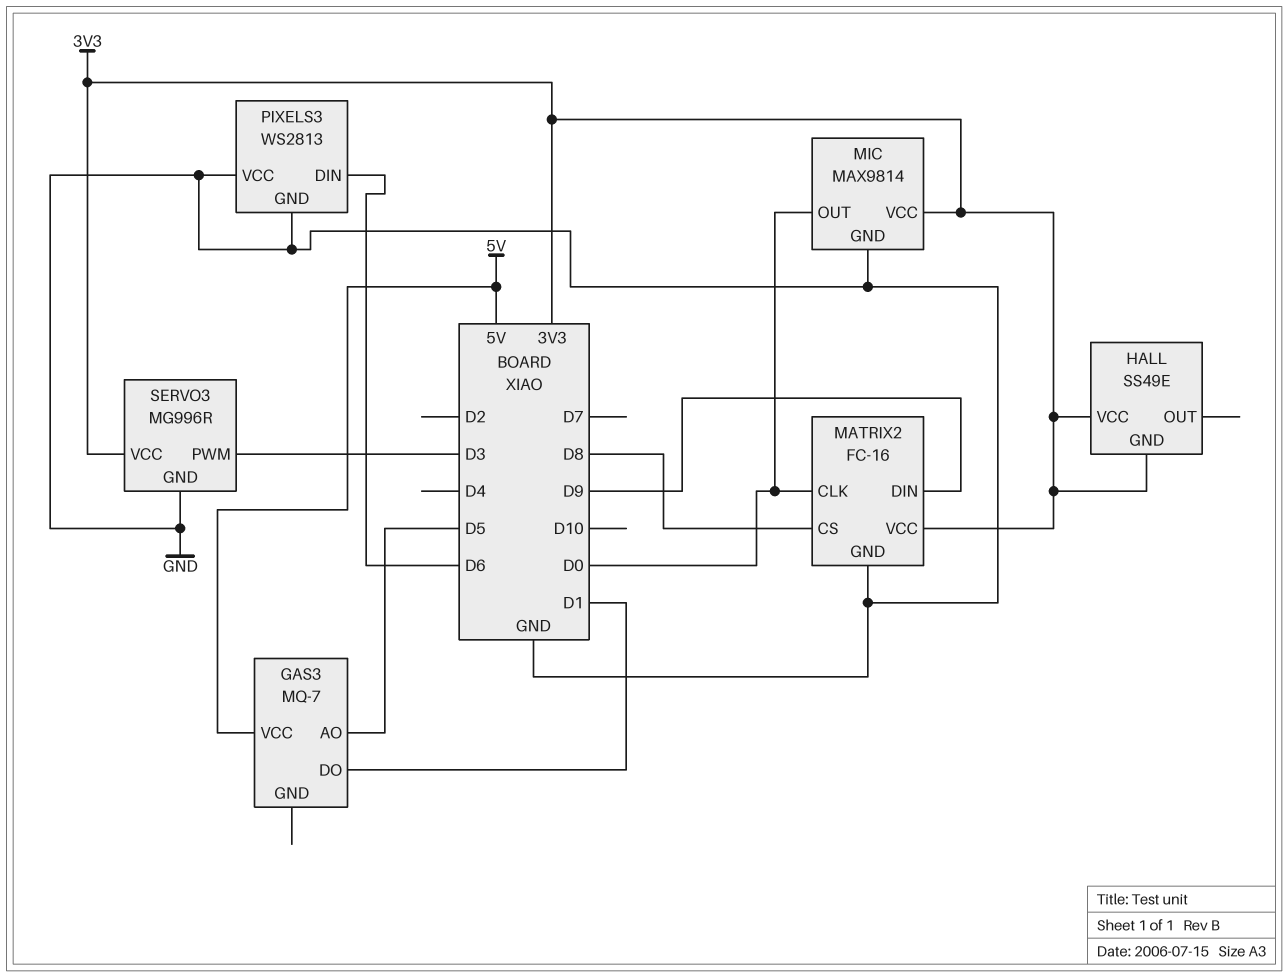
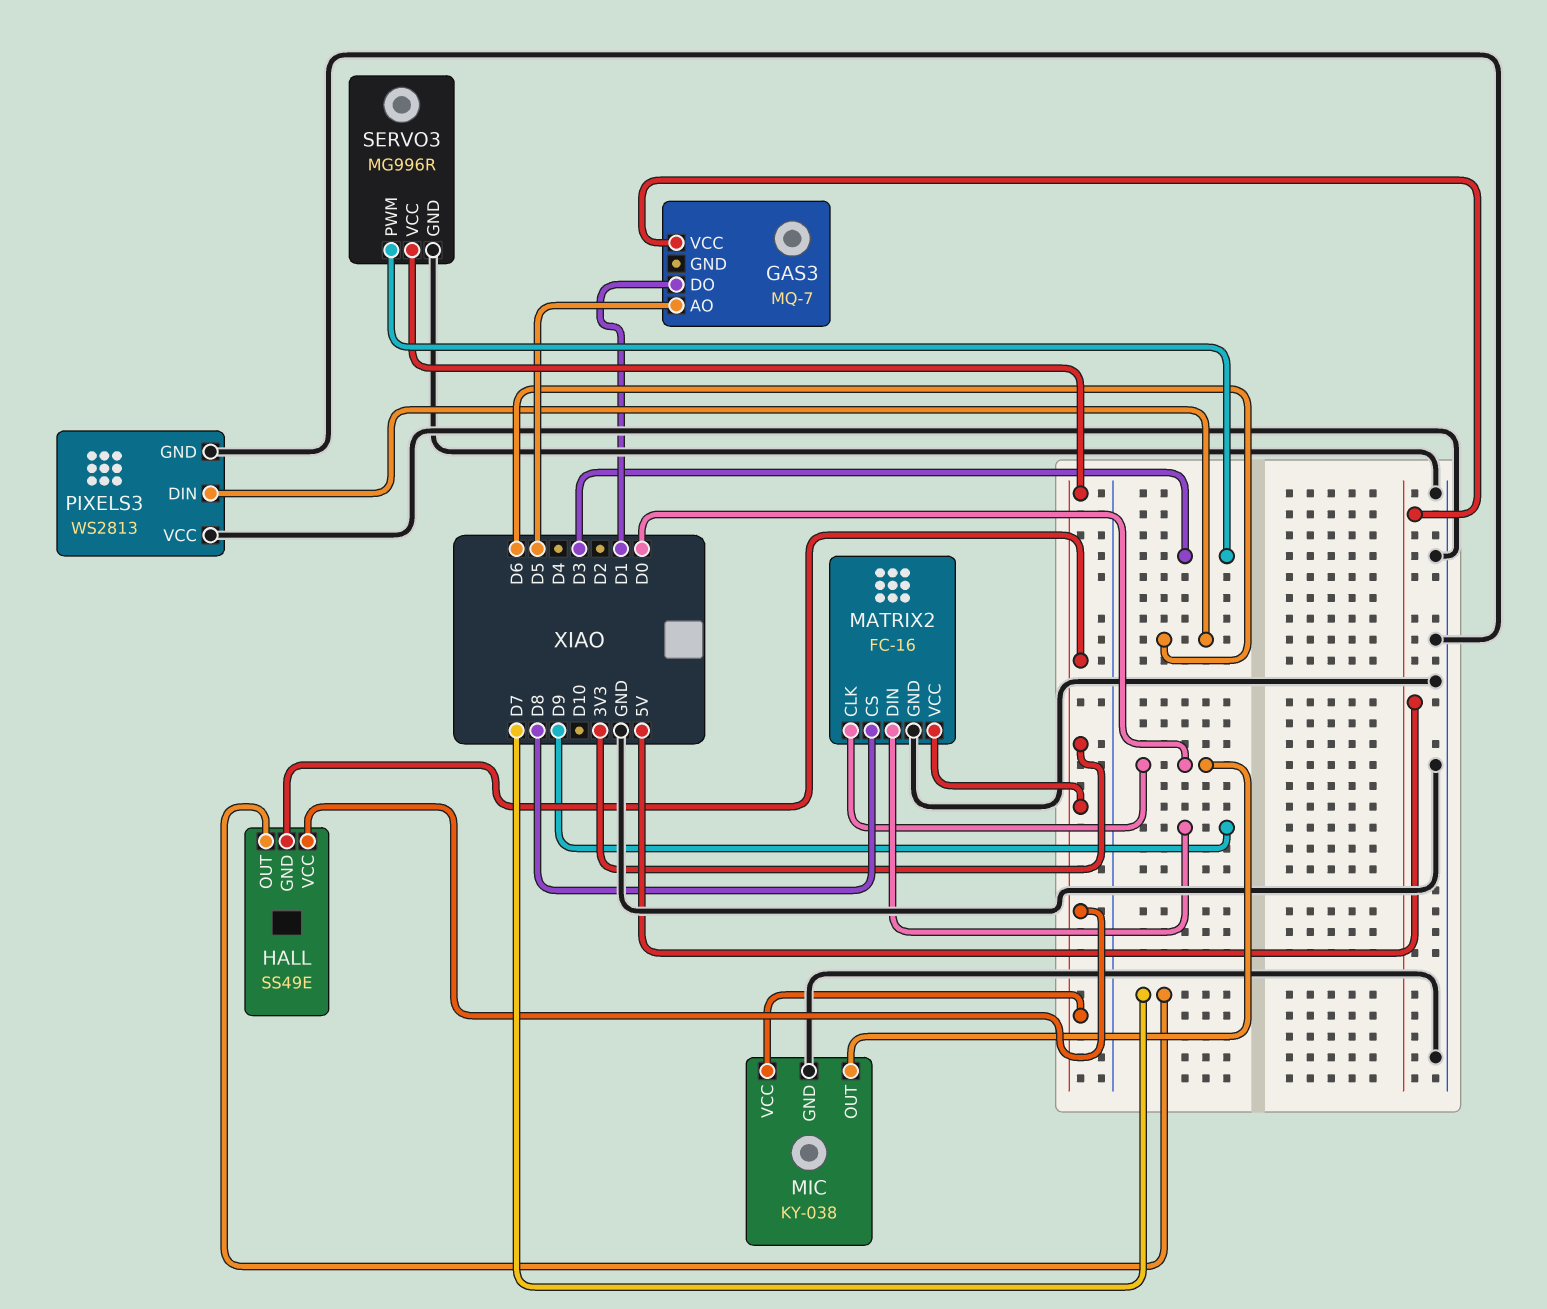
HALL pin OUT: none -> D7
MIC: MAX9814 -> KY-038

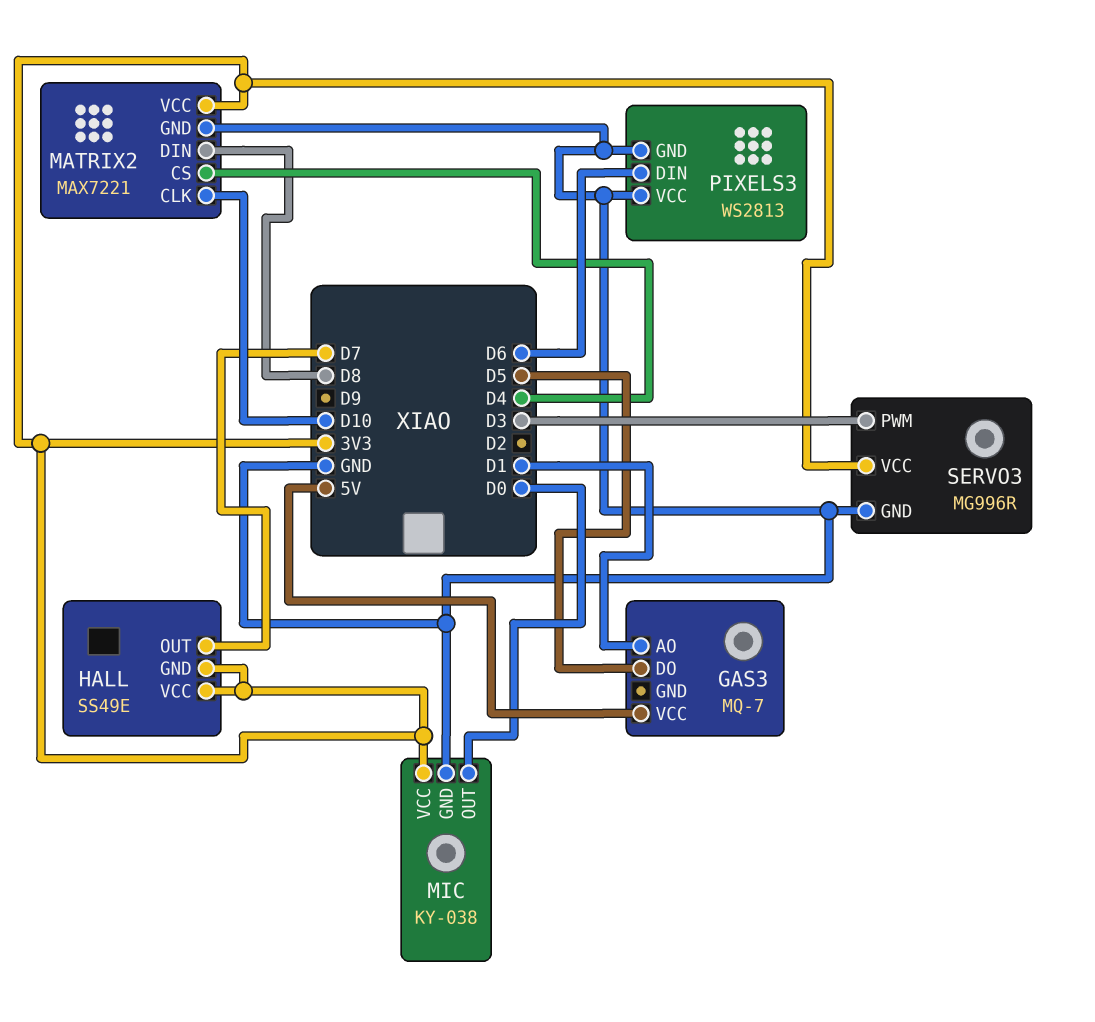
GAS3 pin AO: D5 -> D1
GAS3 pin DO: D1 -> D5
MATRIX2: FC-16 -> MAX7221
MATRIX2 pin CLK: D0 -> D10
MATRIX2 pin CS: D8 -> D4
MATRIX2 pin DIN: D9 -> D8

